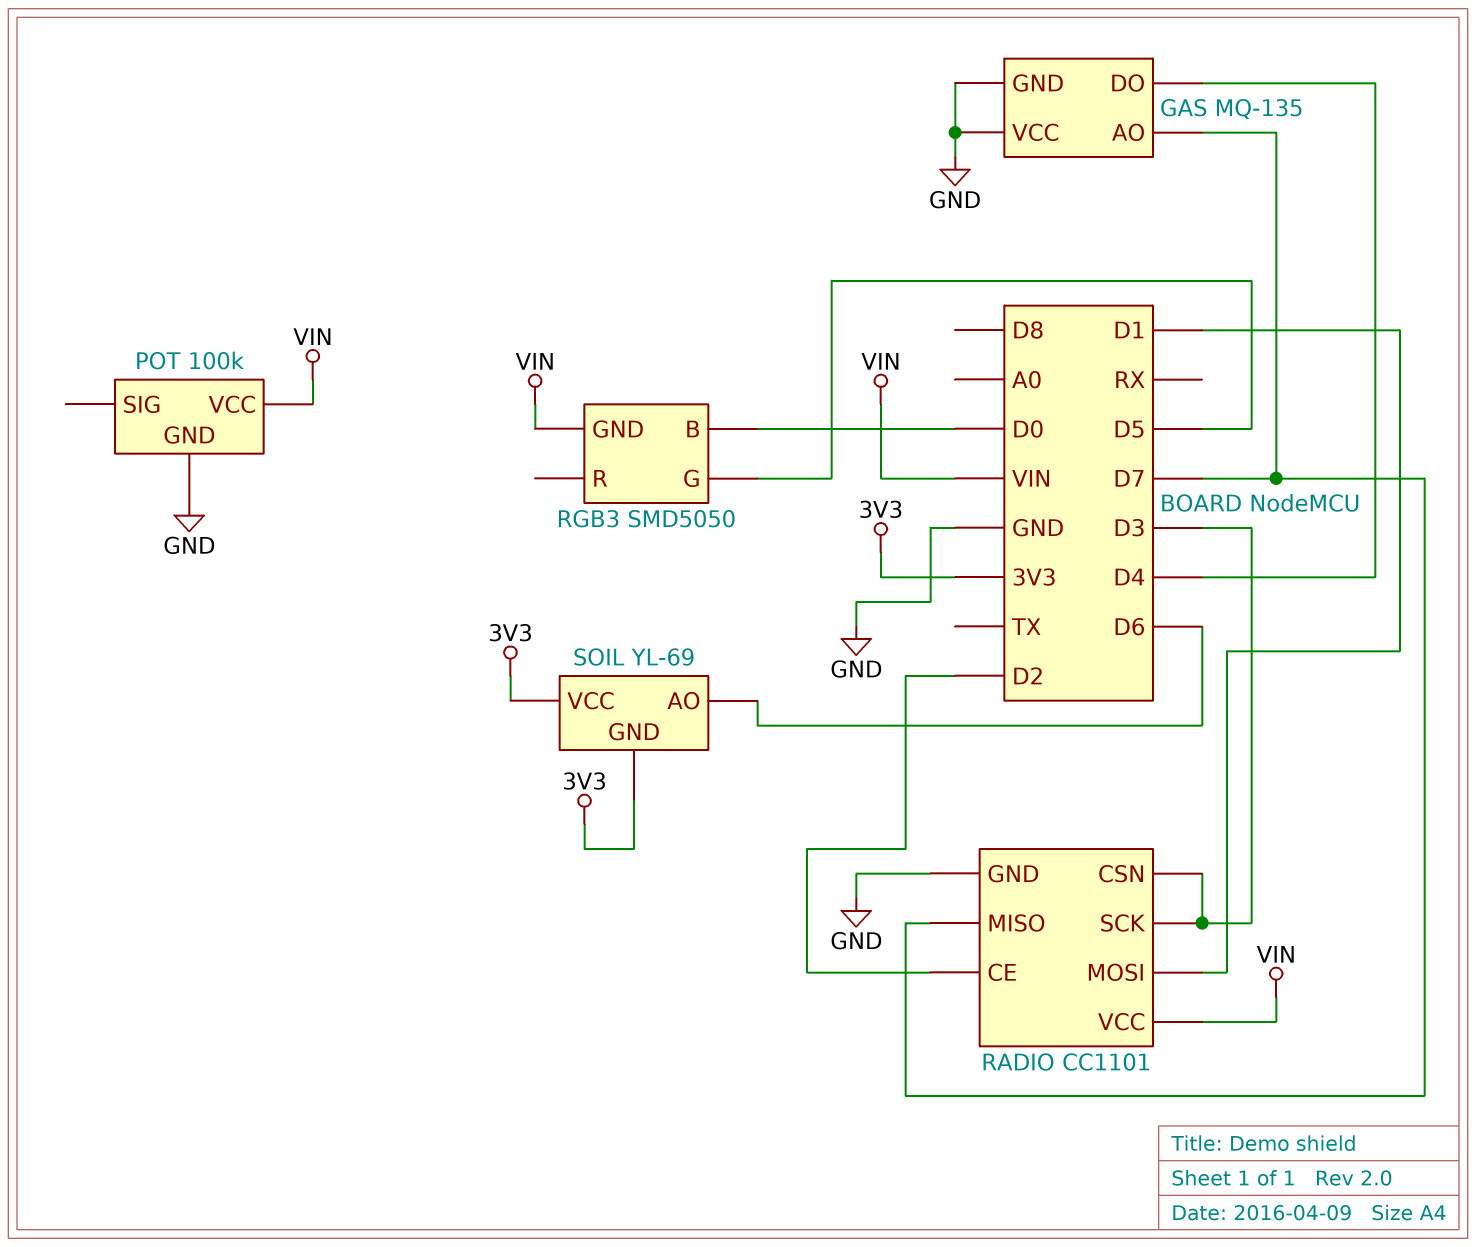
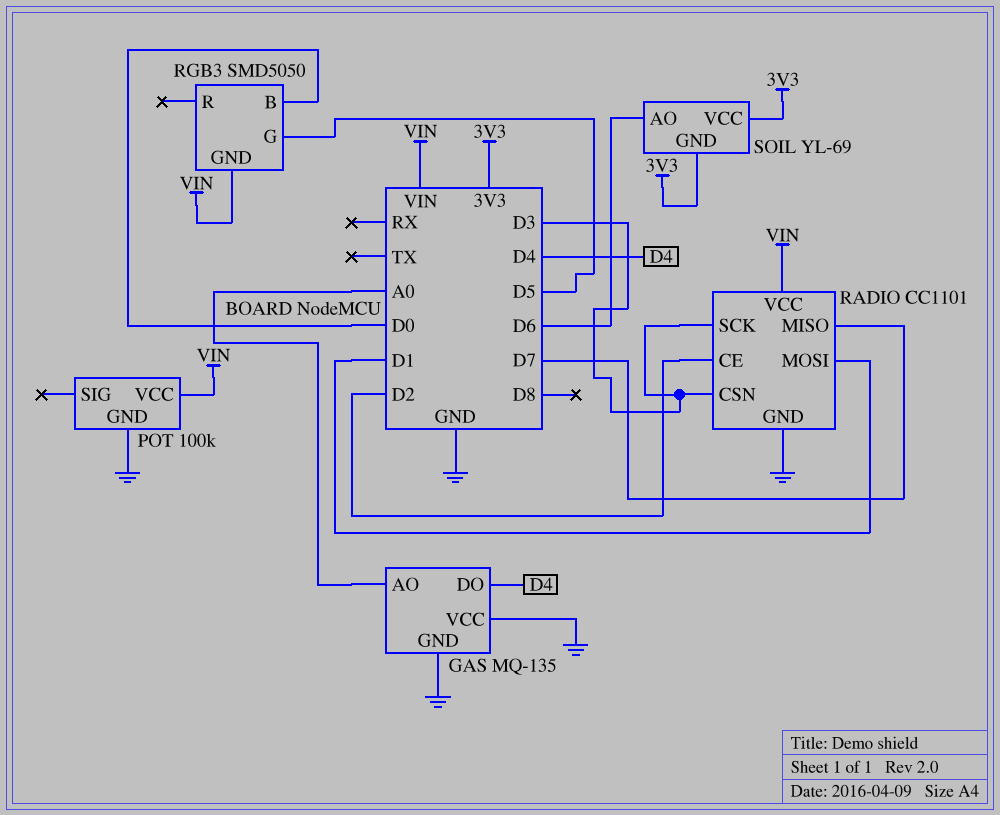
GAS pin AO: D7 -> A0

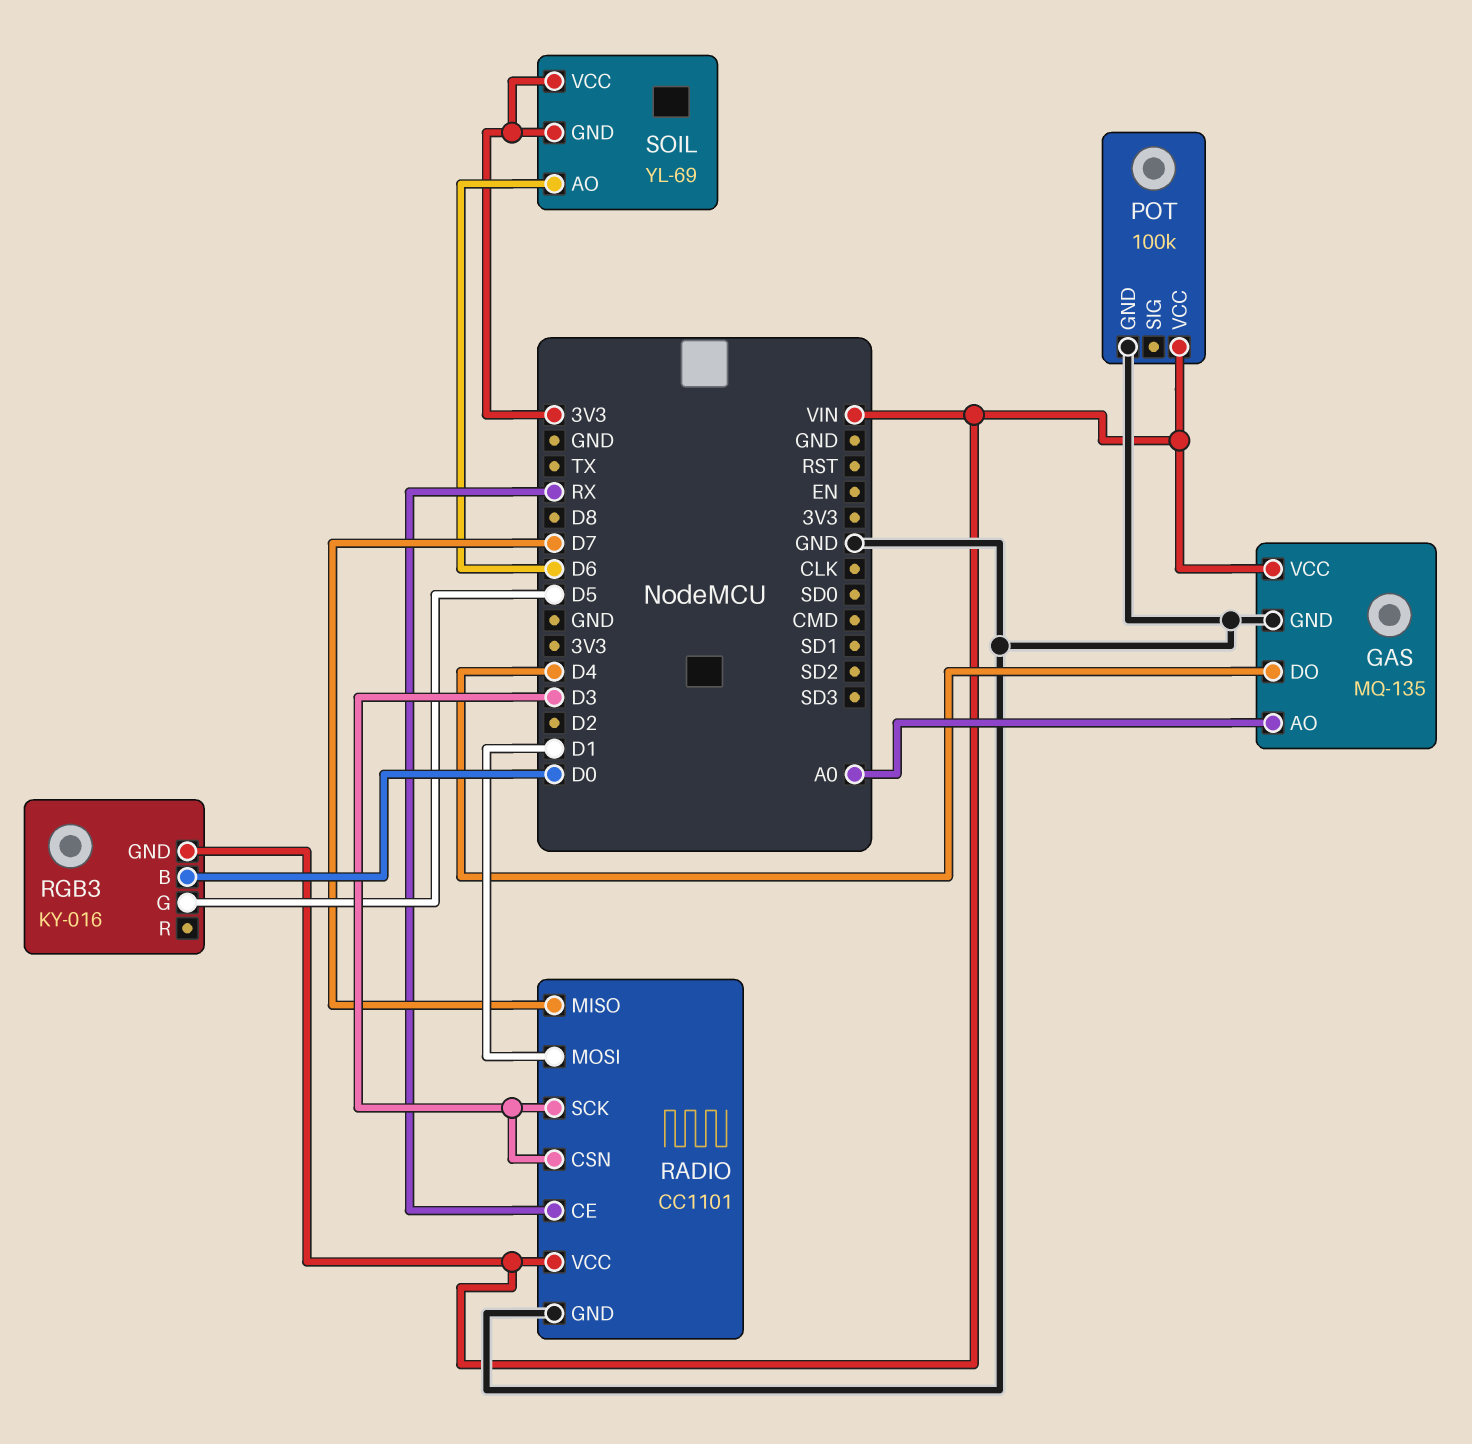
GAS pin VCC: GND -> VIN
RADIO pin CE: D2 -> RX
RGB3: SMD5050 -> KY-016

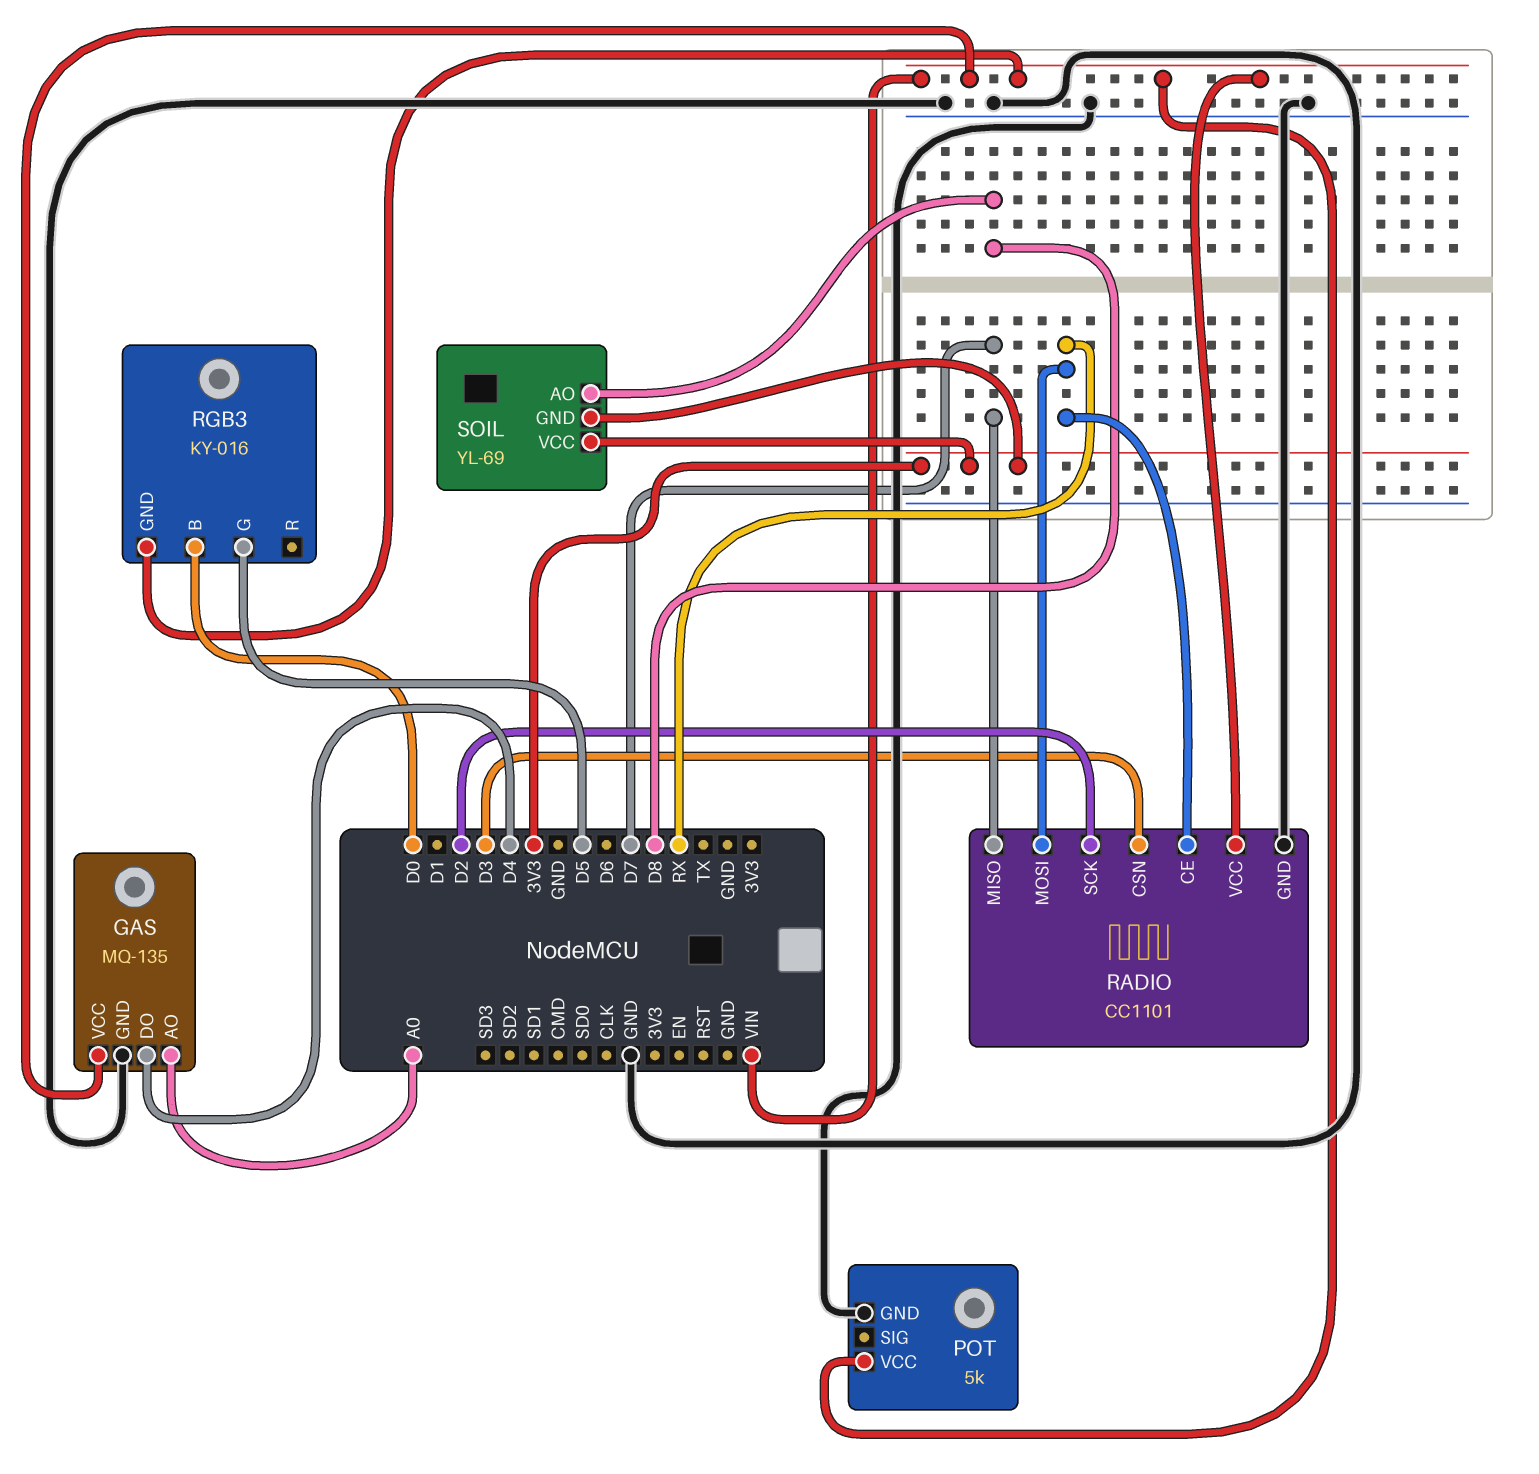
POT: 100k -> 5k
RADIO pin MOSI: D1 -> RX
RADIO pin SCK: D3 -> D2
SOIL pin AO: D6 -> D8

